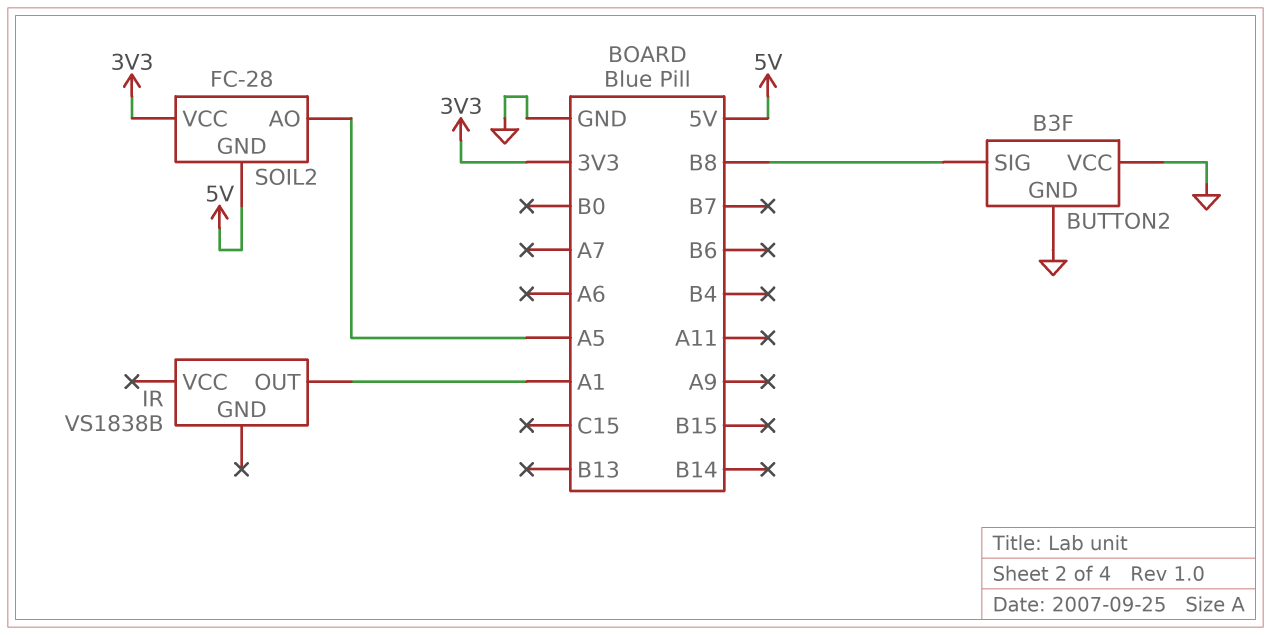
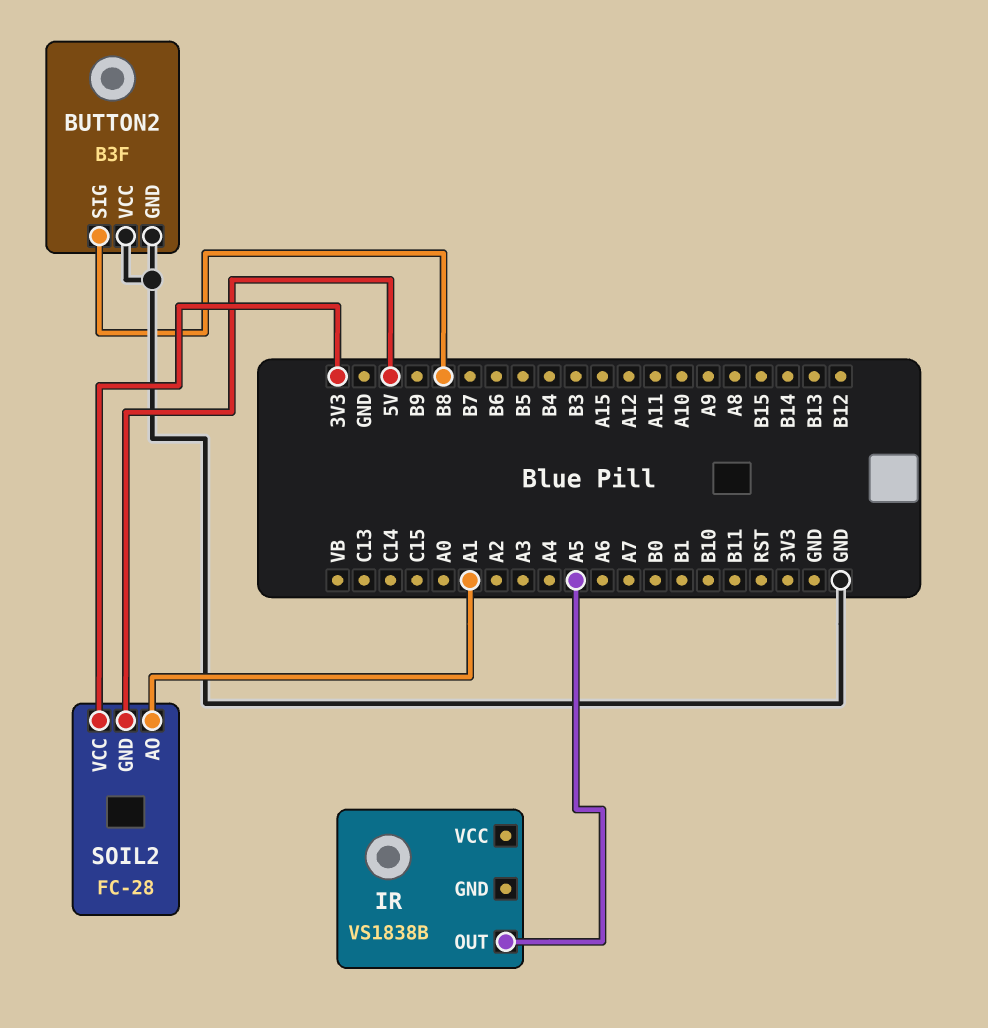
IR pin OUT: A1 -> A5
SOIL2 pin AO: A5 -> A1

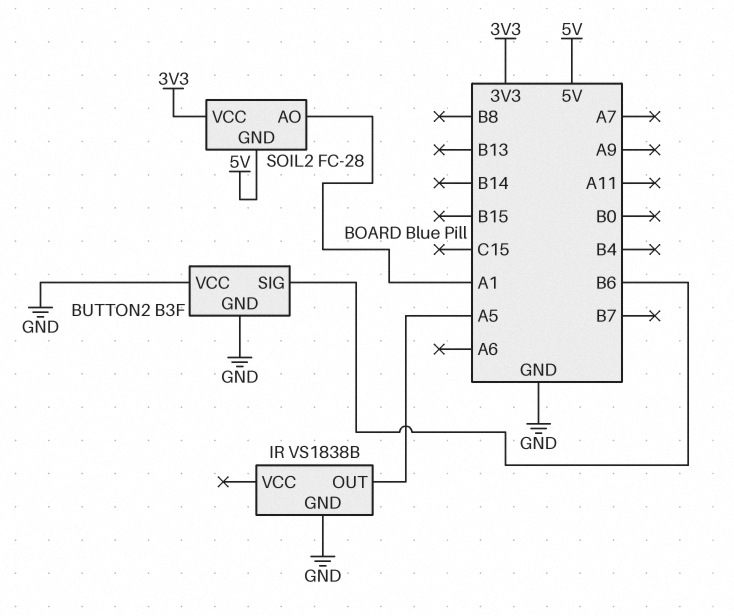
BUTTON2 pin SIG: B8 -> B6
IR pin GND: none -> GND

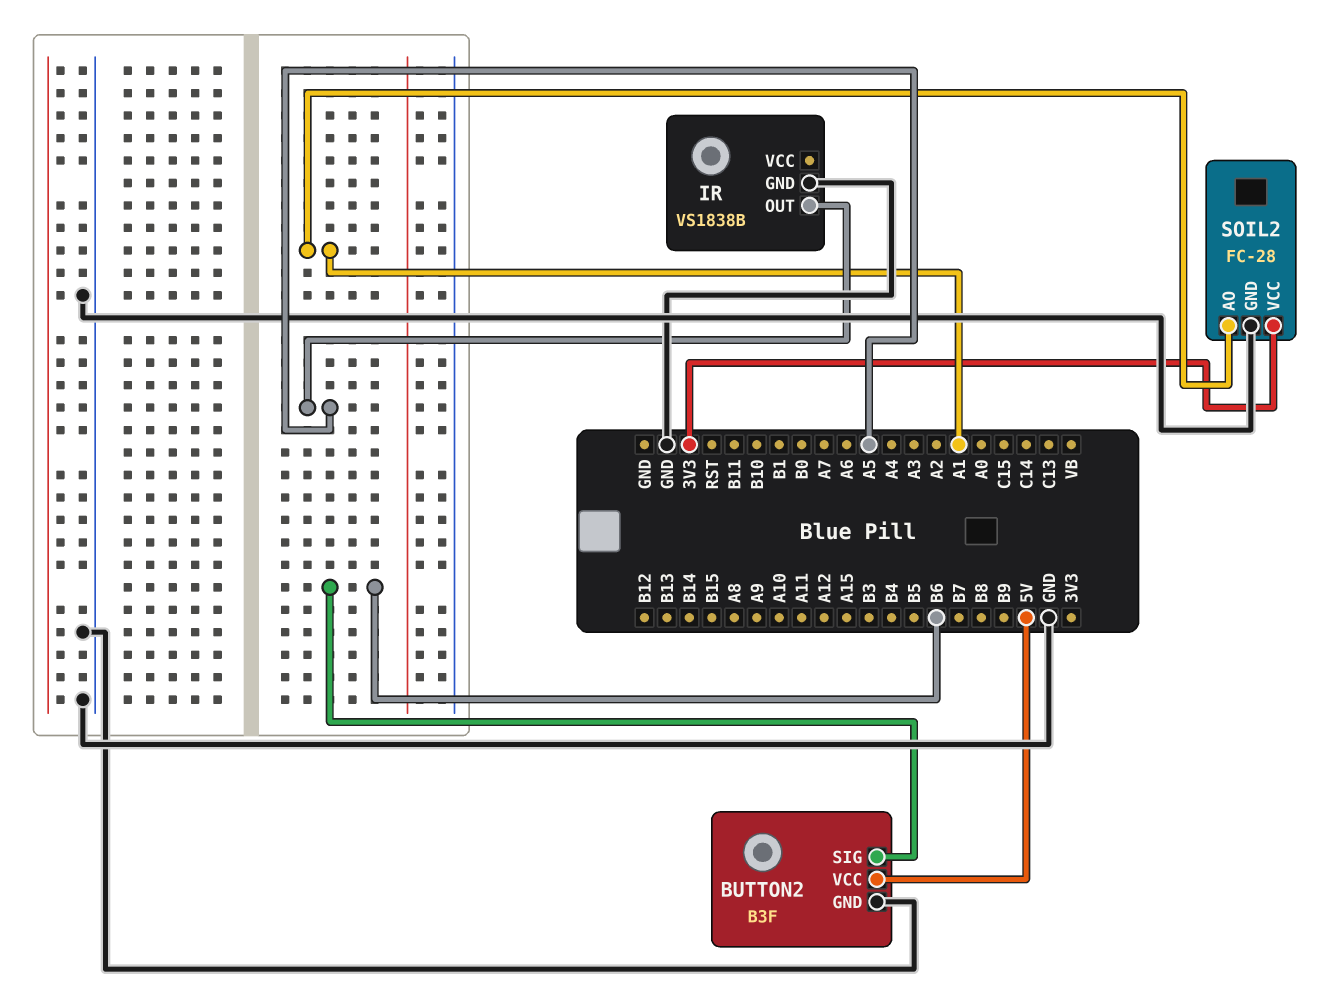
BUTTON2 pin VCC: GND -> 5V
SOIL2 pin GND: 5V -> GND

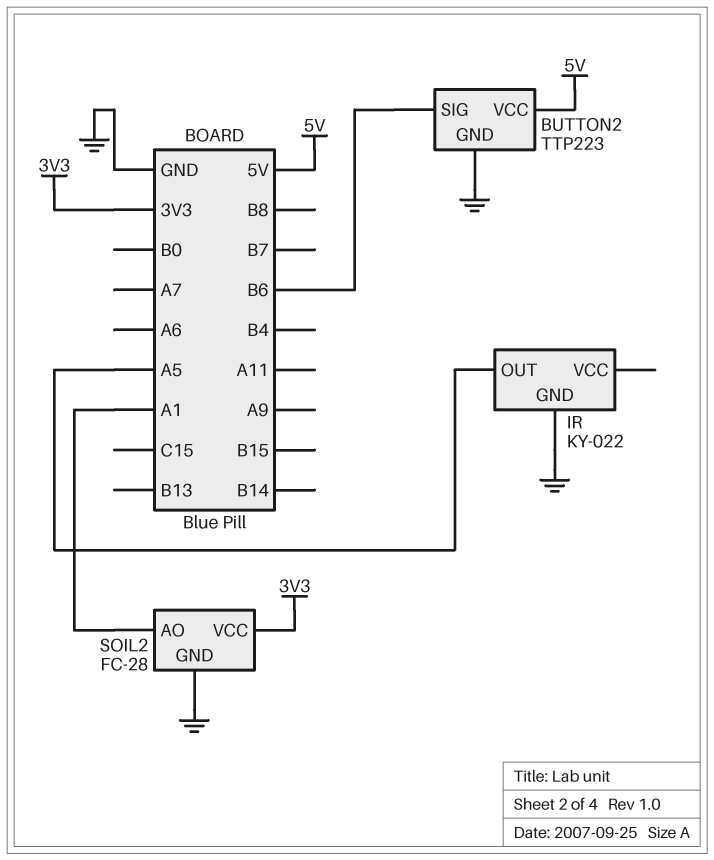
BUTTON2: B3F -> TTP223
IR: VS1838B -> KY-022

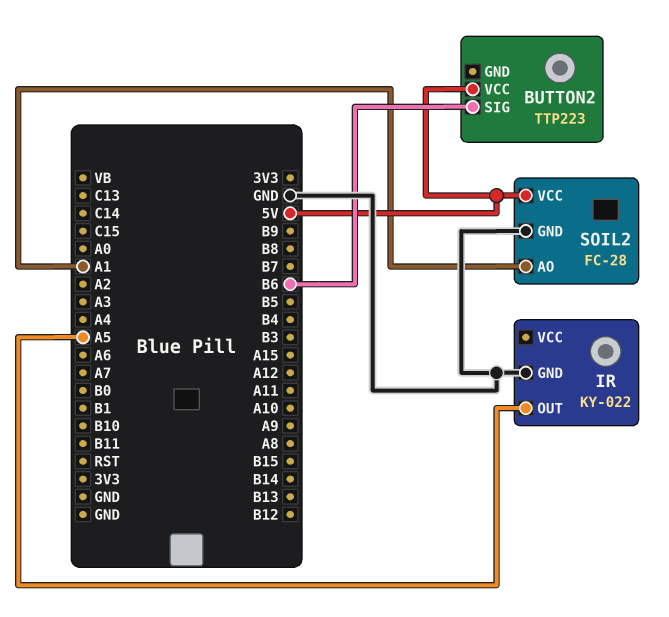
BUTTON2 pin GND: GND -> none
SOIL2 pin VCC: 3V3 -> 5V

